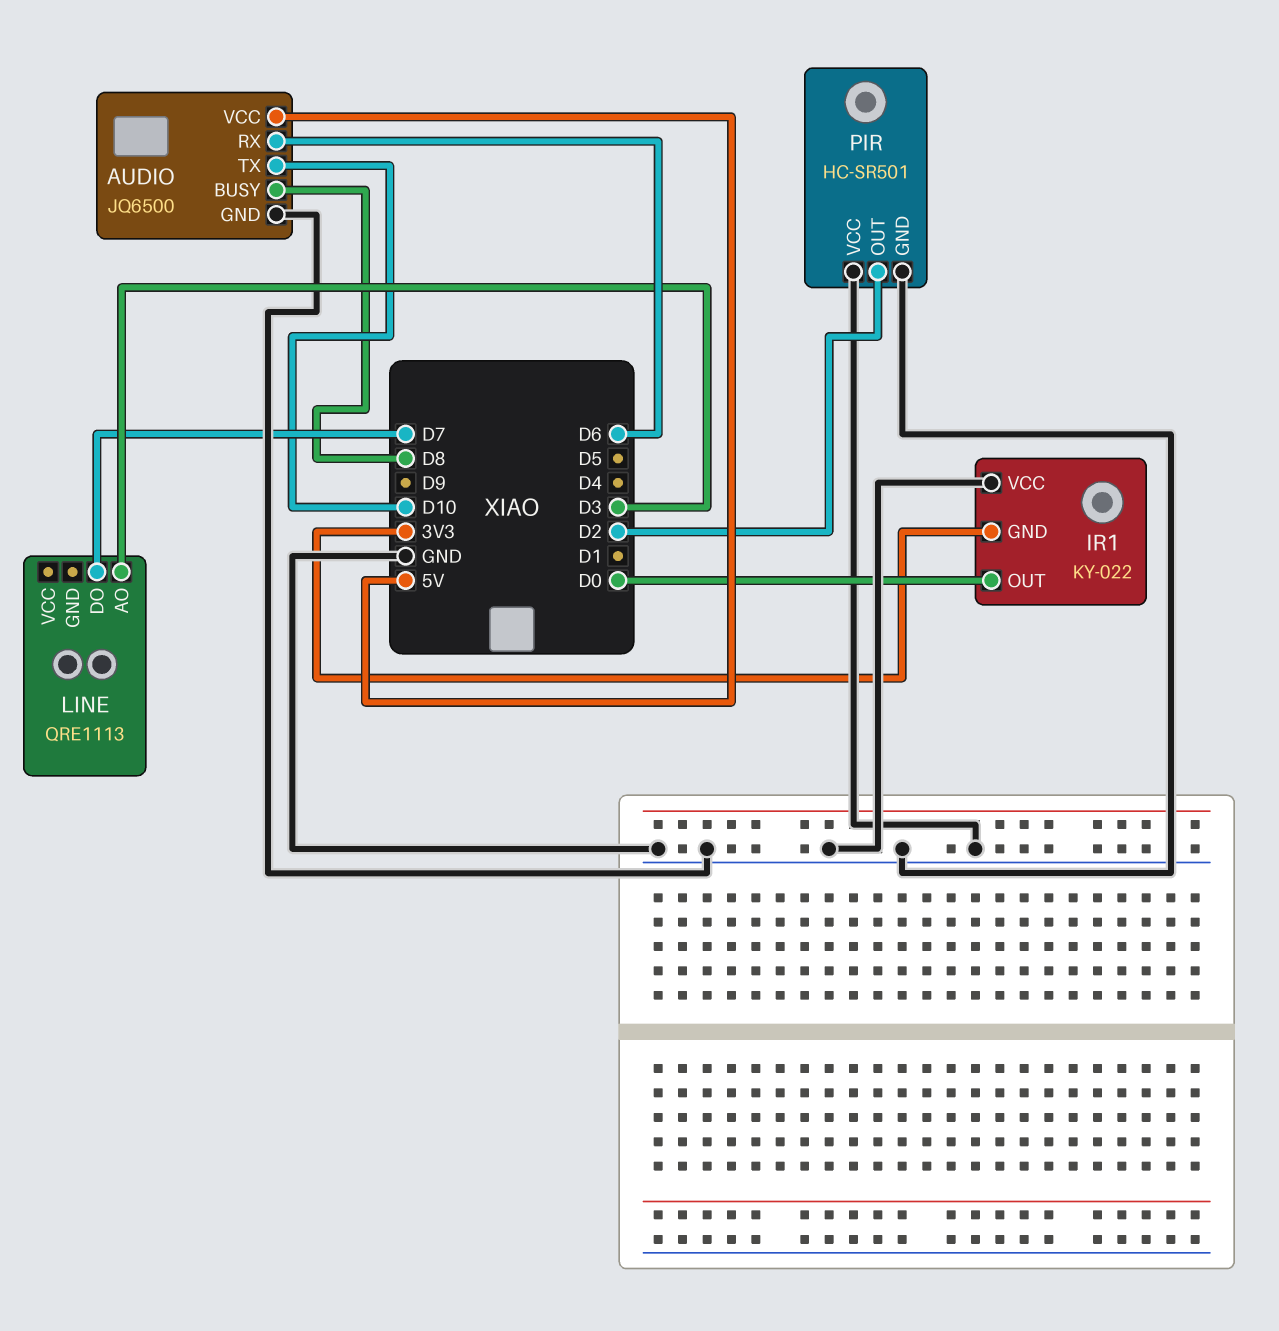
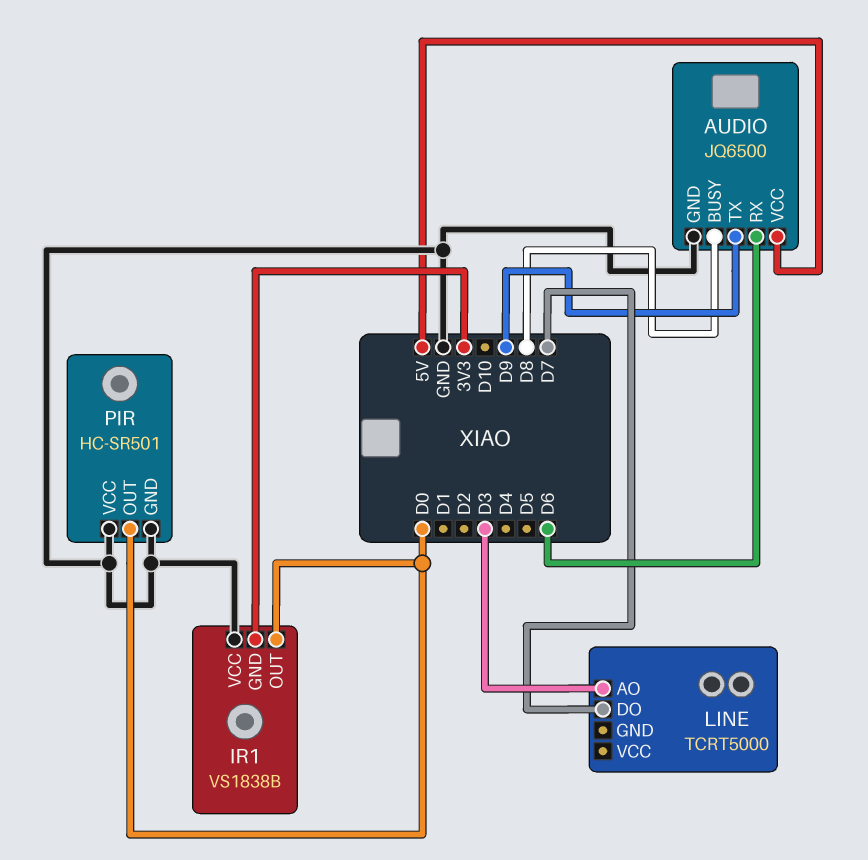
AUDIO pin TX: D10 -> D9
IR1: KY-022 -> VS1838B
LINE: QRE1113 -> TCRT5000
PIR pin OUT: D2 -> D0

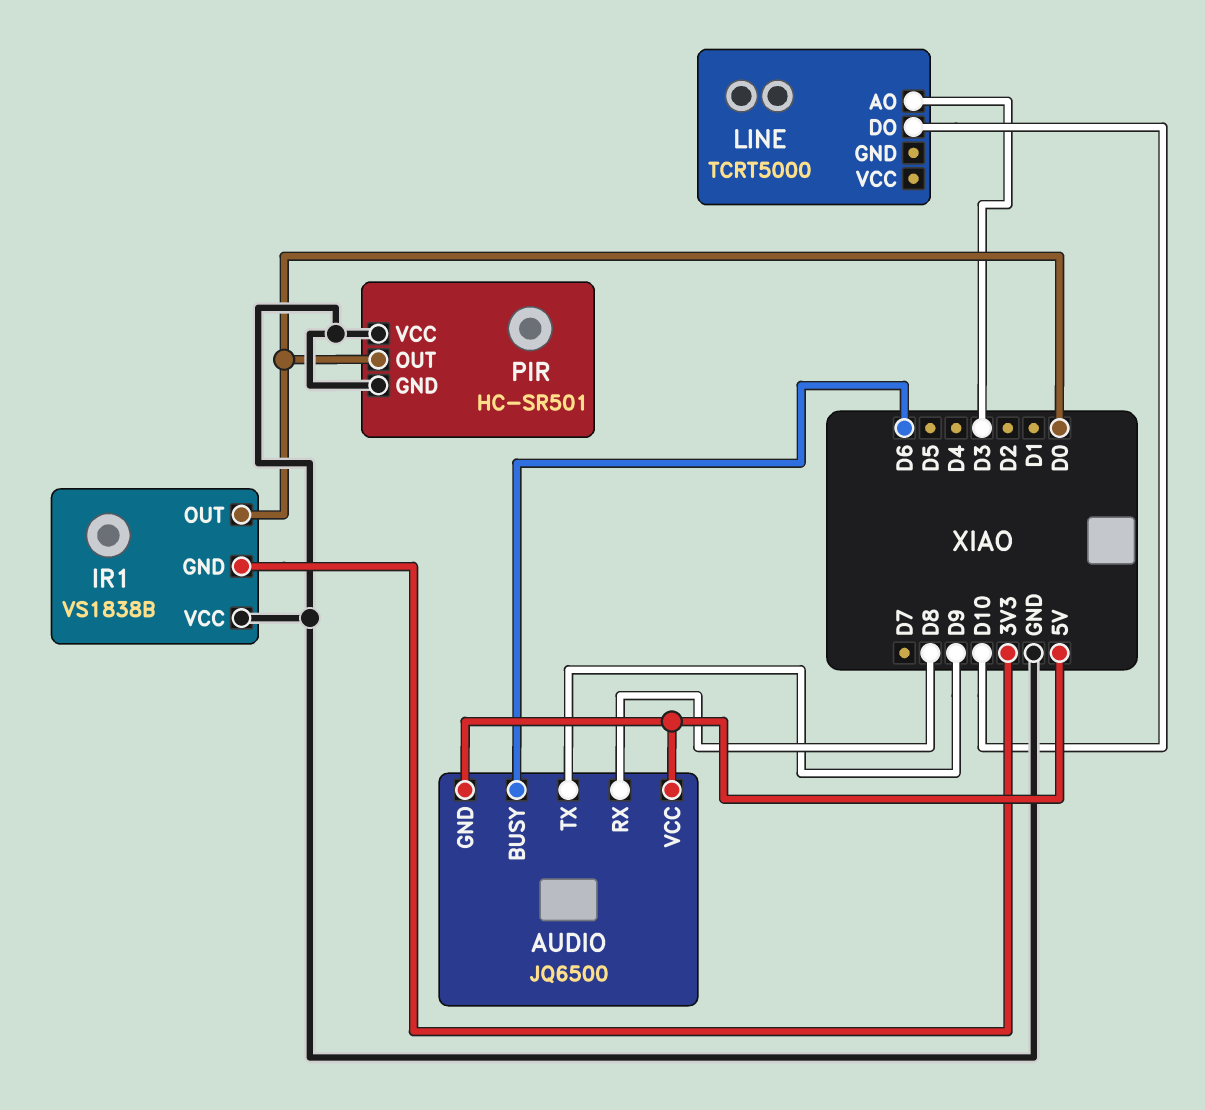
AUDIO pin BUSY: D8 -> D6
AUDIO pin GND: GND -> 5V
AUDIO pin RX: D6 -> D8
LINE pin DO: D7 -> D10

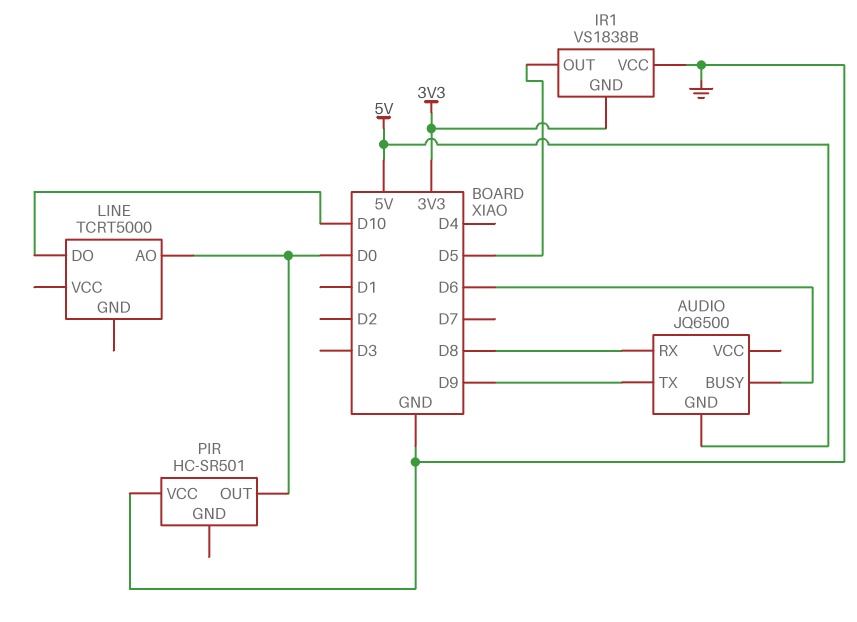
AUDIO pin VCC: 5V -> none
IR1 pin OUT: D0 -> D5
LINE pin AO: D3 -> D0
PIR pin GND: GND -> none

